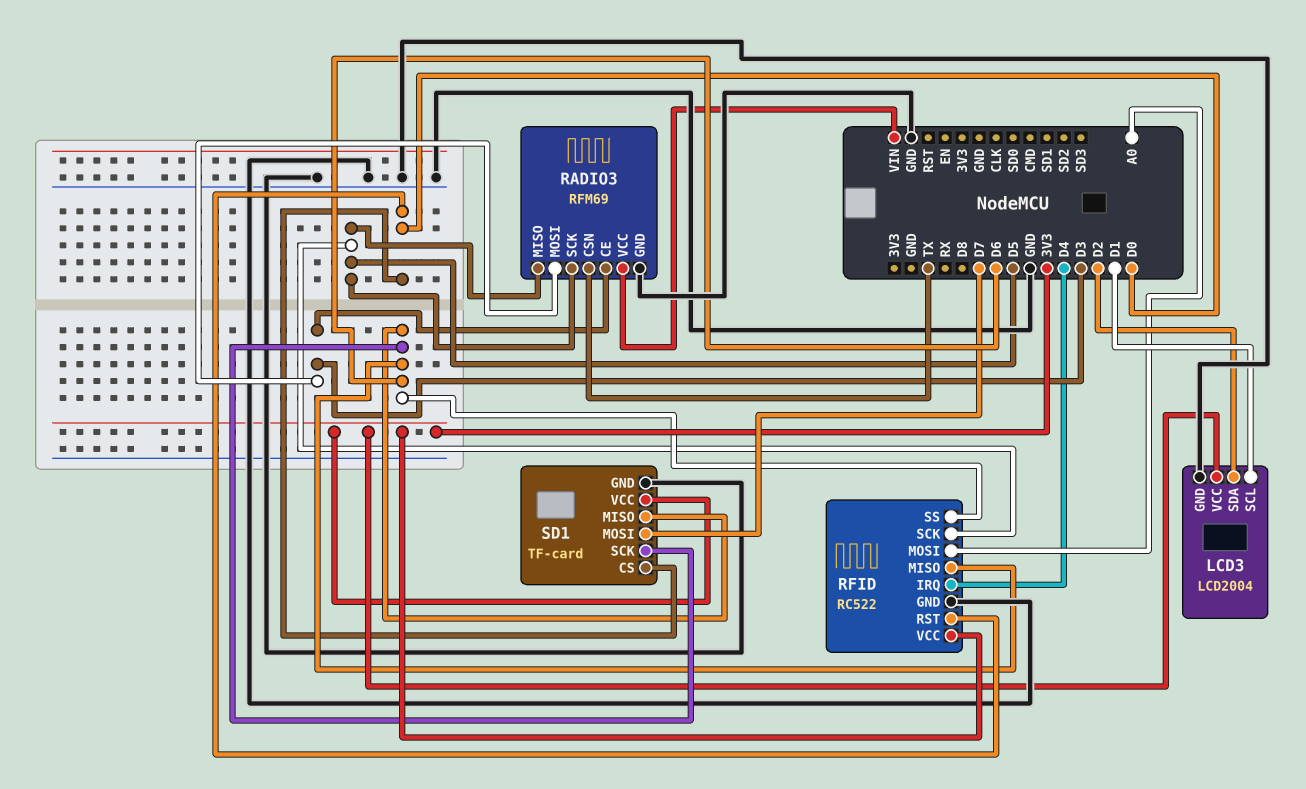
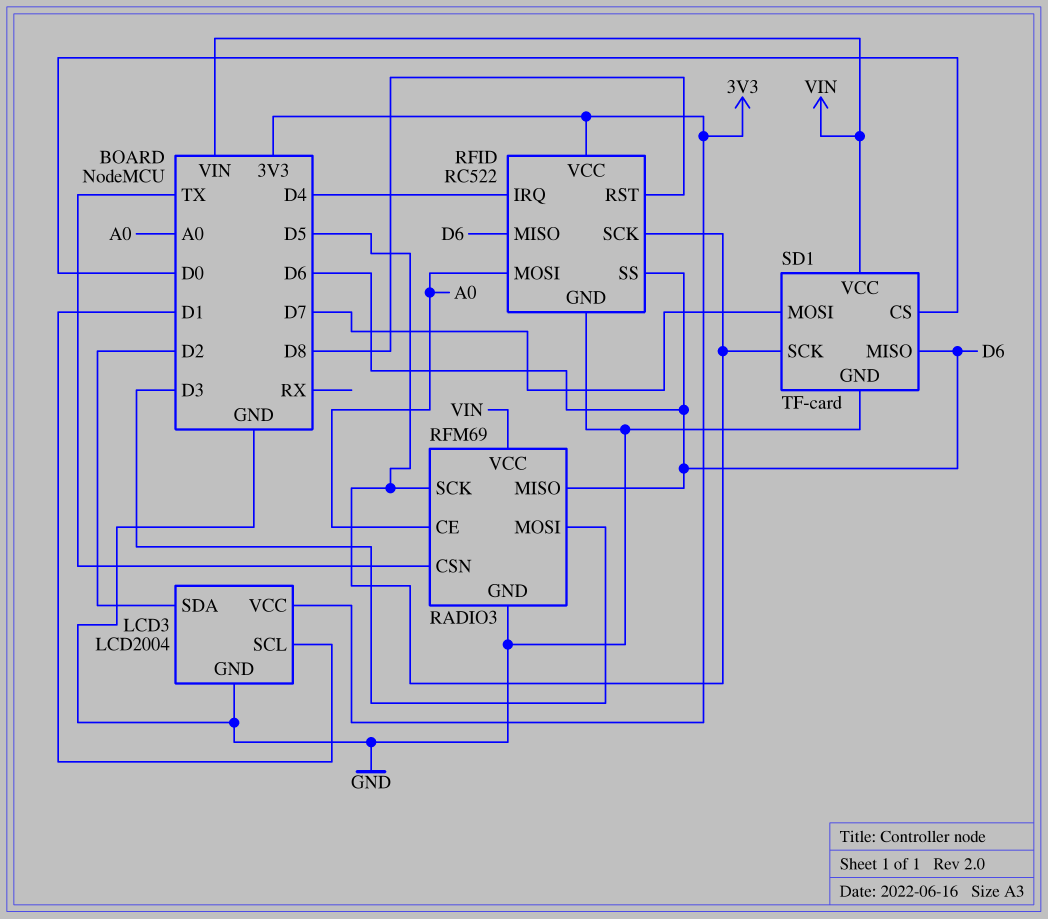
RADIO3 pin CE: D3 -> A0
RADIO3 pin MISO: D5 -> D6
RFID pin RST: D0 -> D8
SD1 pin SCK: D6 -> D5
SD1 pin VCC: 3V3 -> VIN

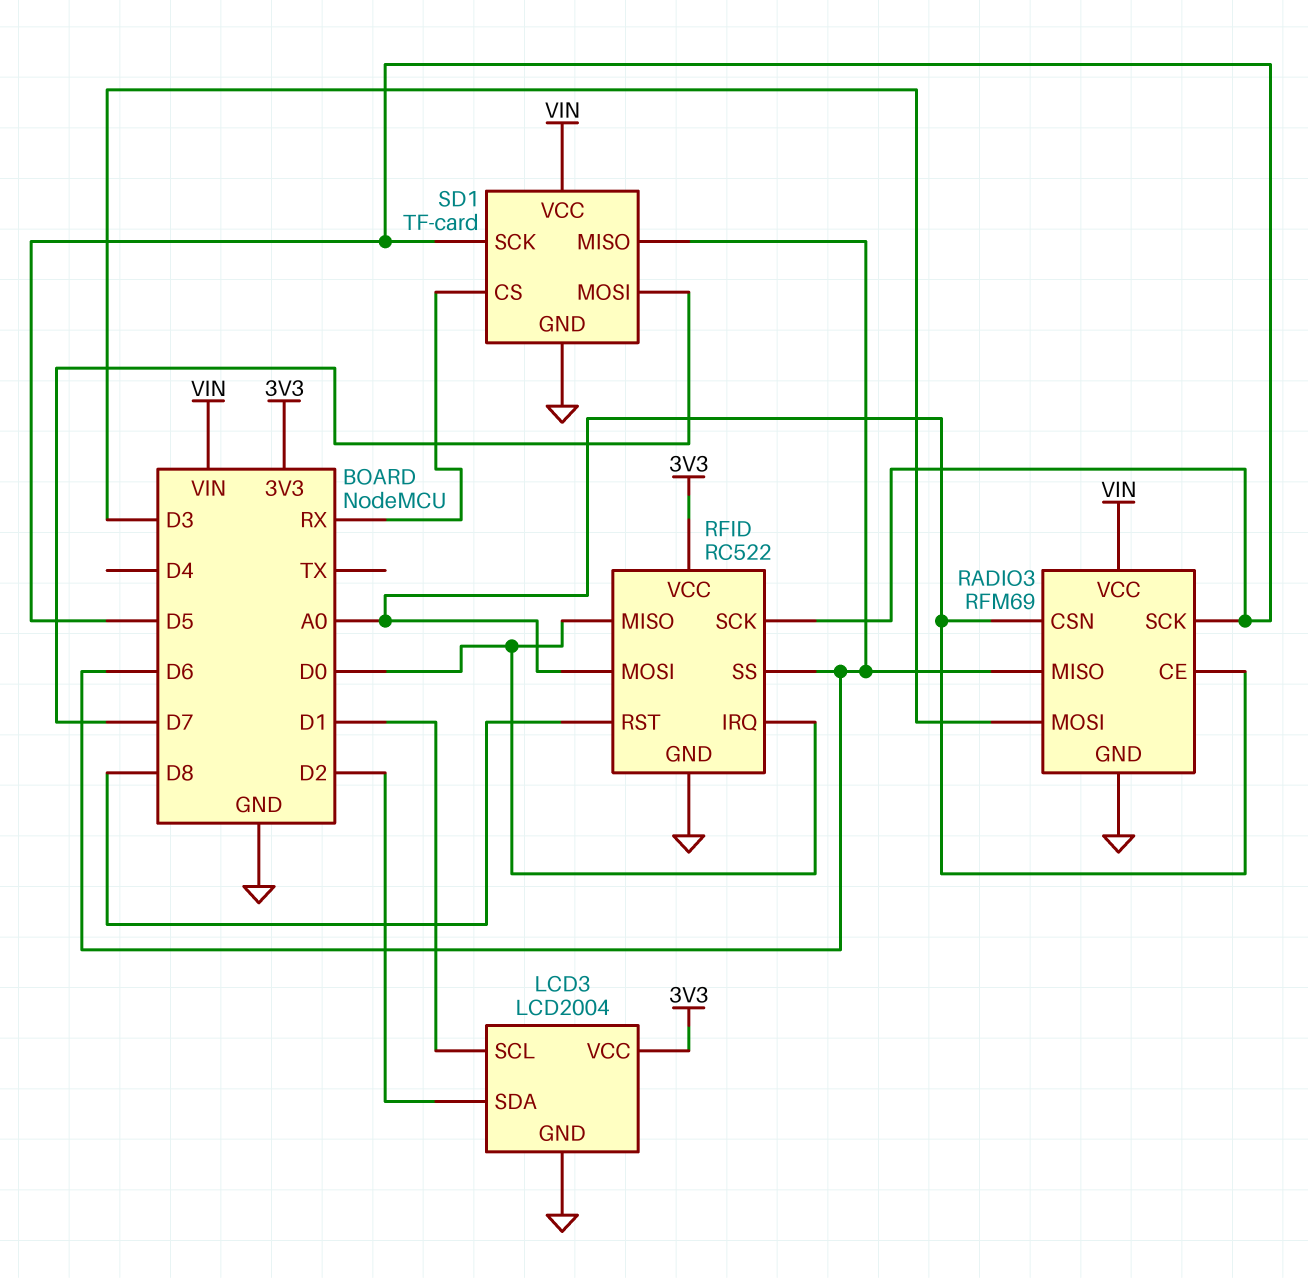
RADIO3 pin CSN: TX -> A0
RFID pin IRQ: D4 -> D0
RFID pin MISO: D6 -> D0
SD1 pin CS: D0 -> RX

